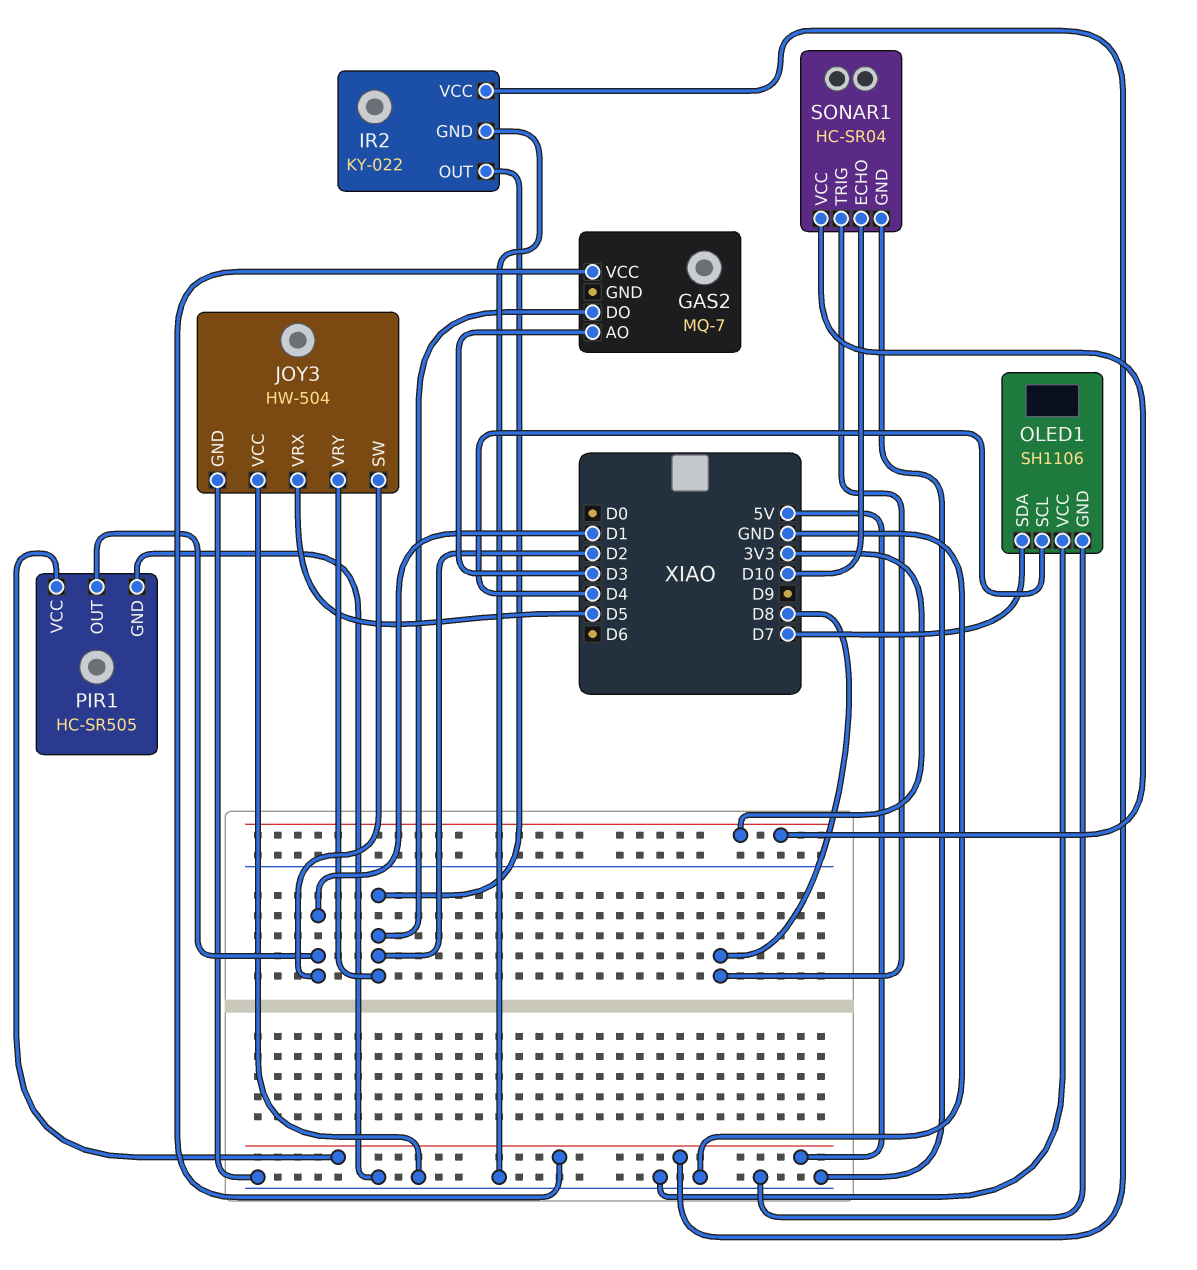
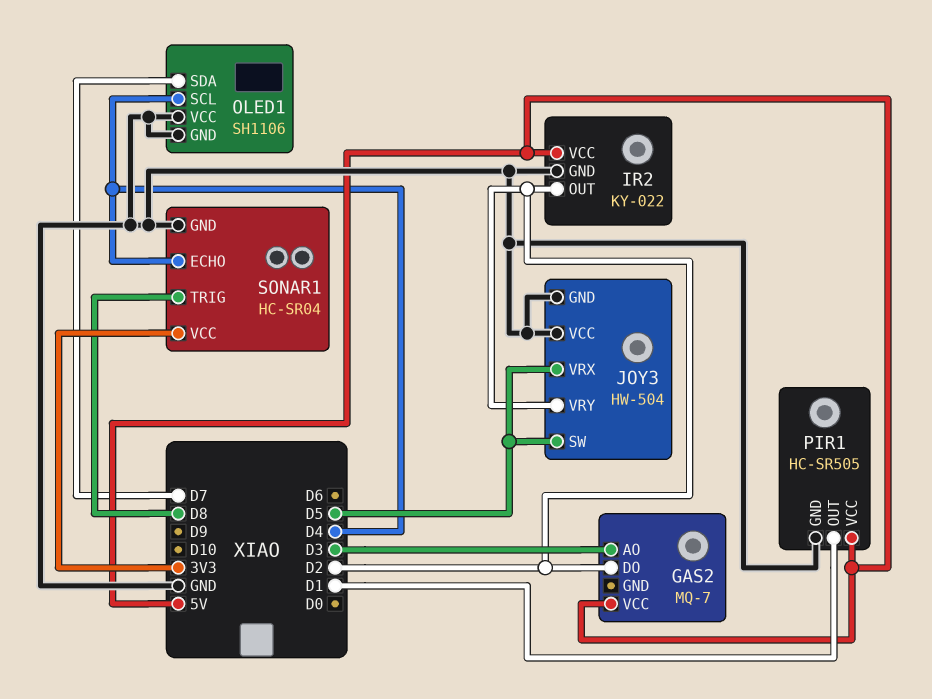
JOY3 pin SW: D1 -> D5
SONAR1 pin ECHO: D10 -> D4

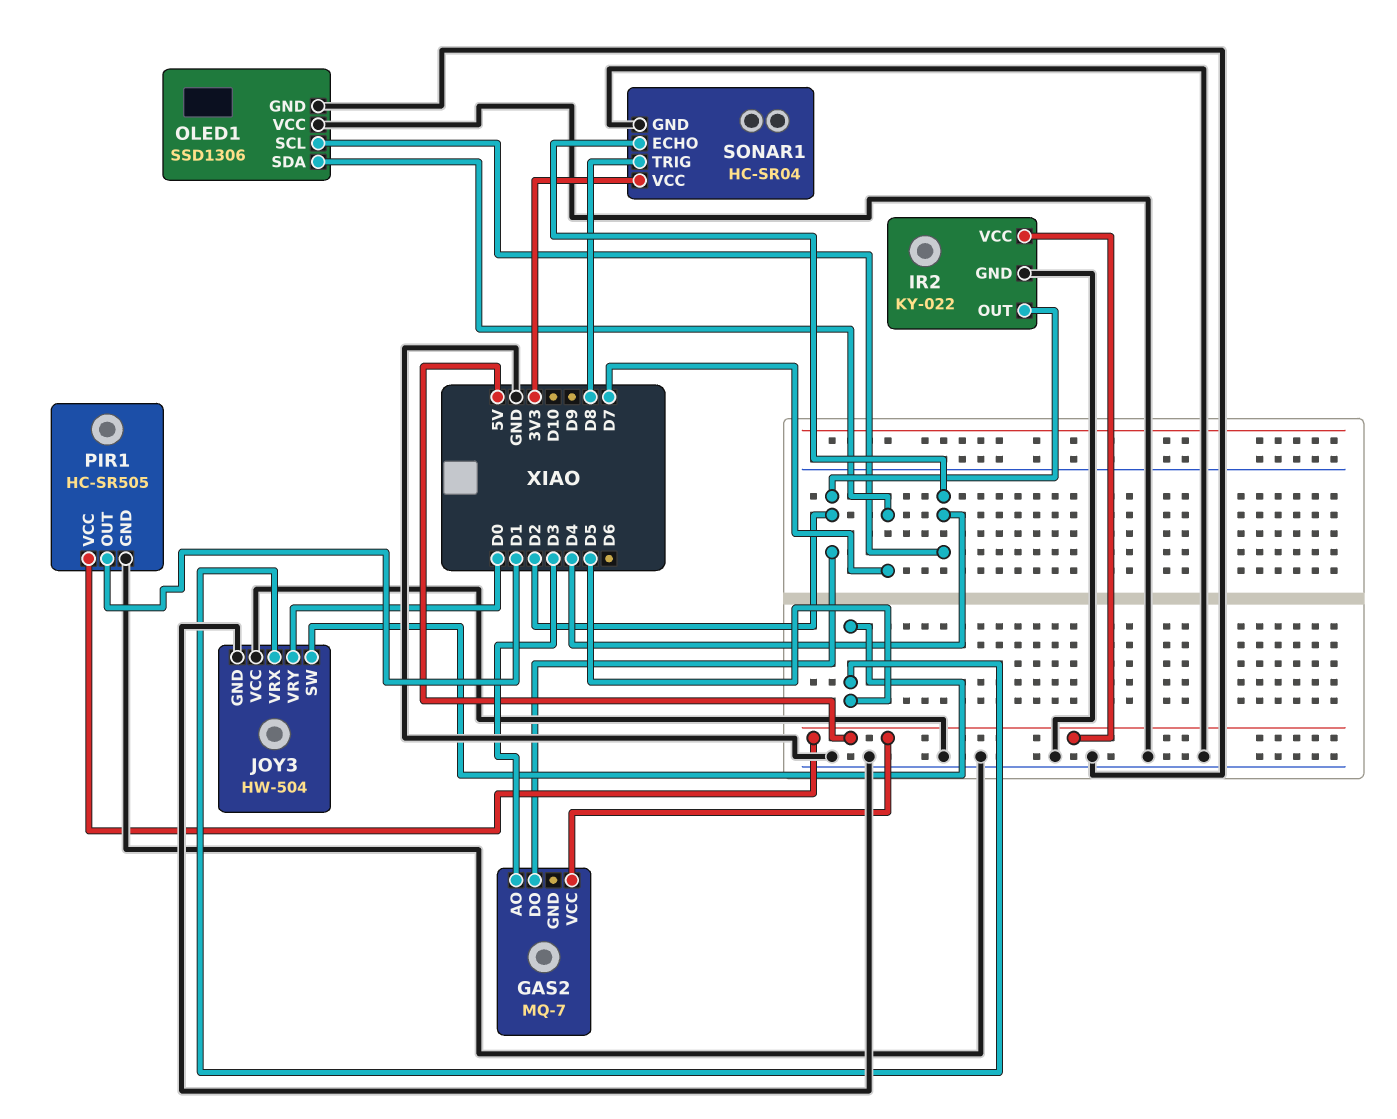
JOY3 pin VRY: D2 -> D0
OLED1: SH1106 -> SSD1306

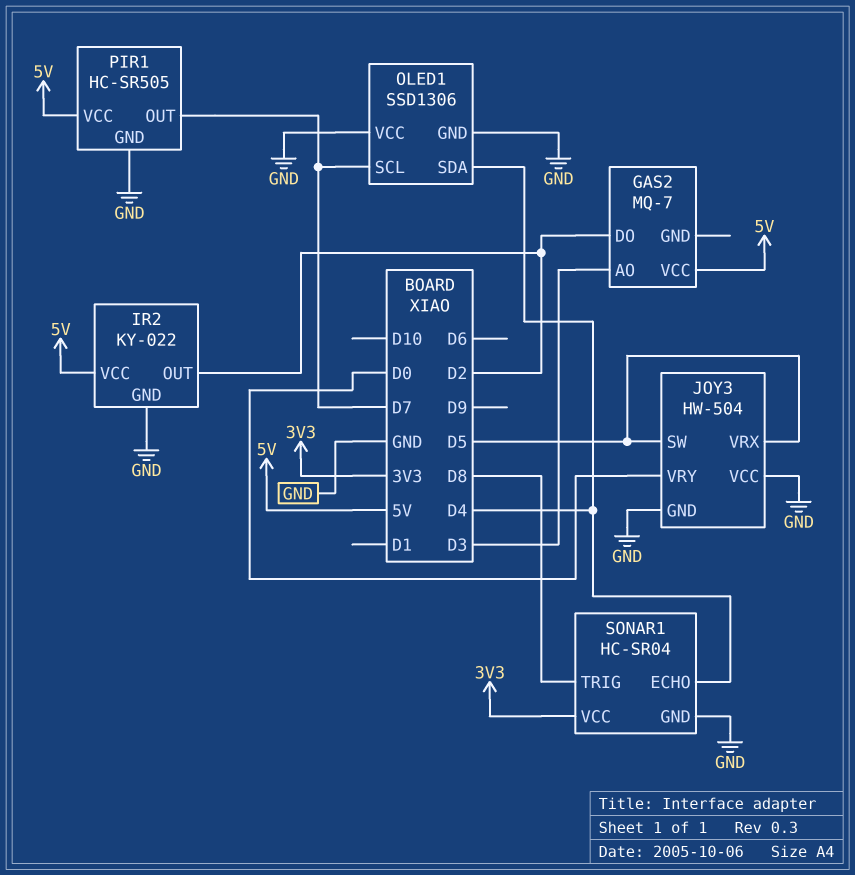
OLED1 pin SCL: D4 -> D7
OLED1 pin SDA: D7 -> D4
PIR1 pin OUT: D1 -> D7

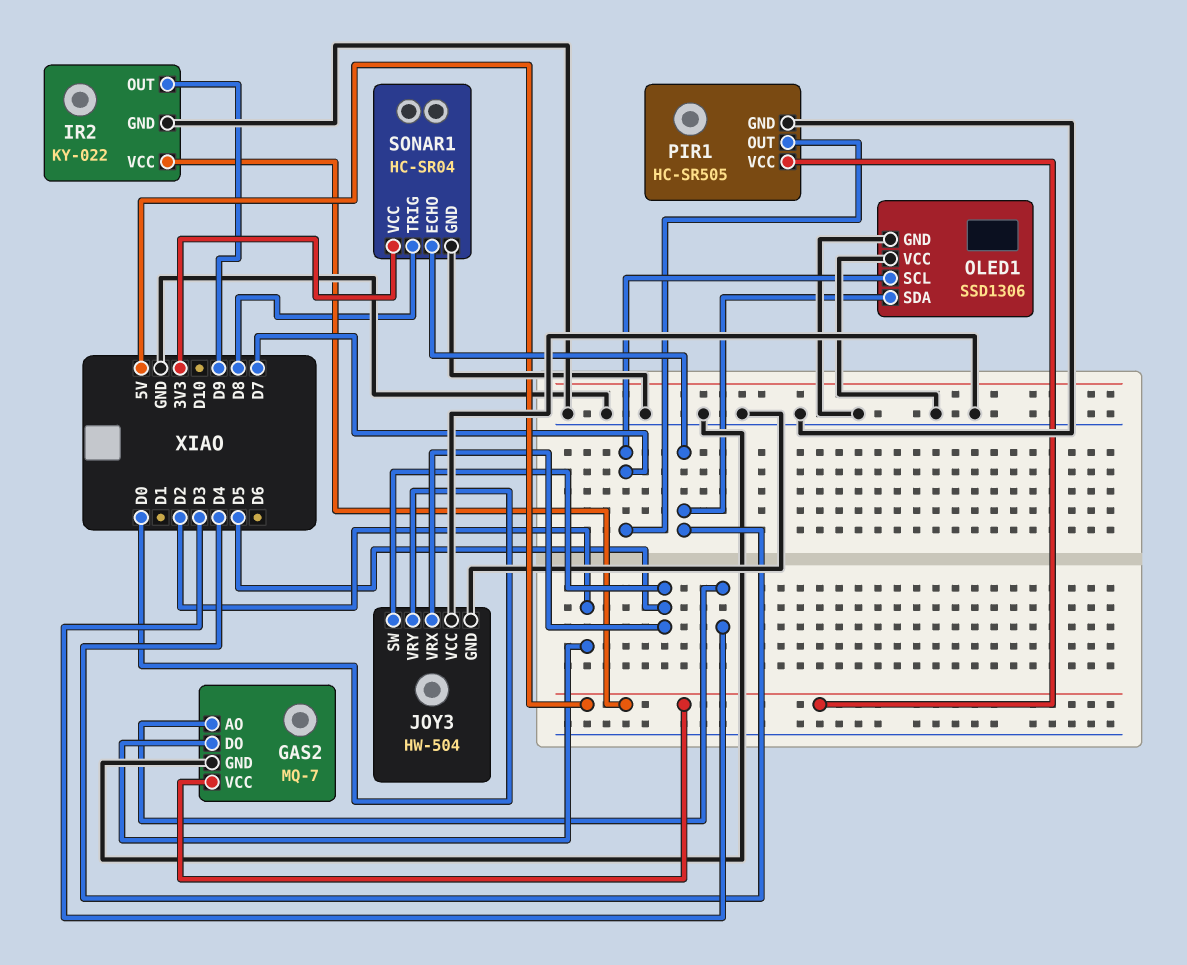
GAS2 pin GND: none -> GND
IR2 pin OUT: D2 -> D9

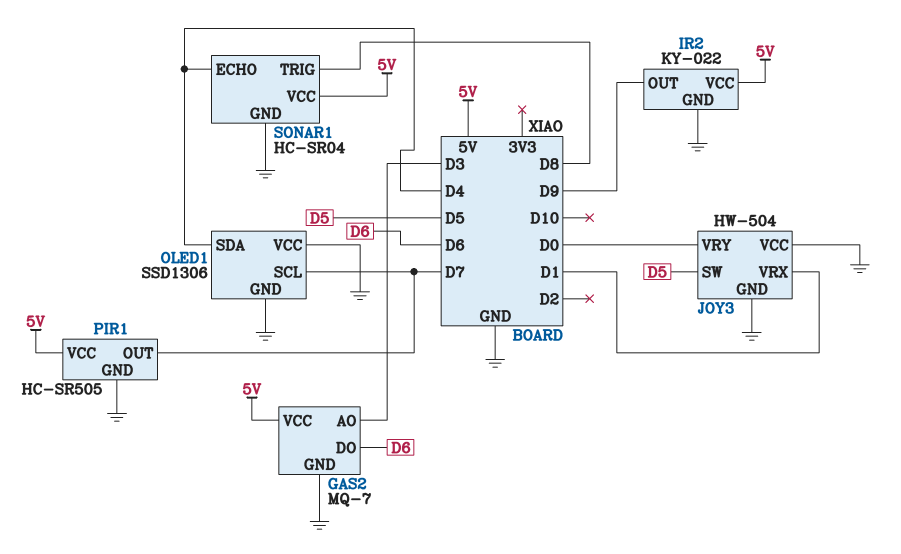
GAS2 pin DO: D2 -> D6
JOY3 pin VRX: D5 -> D1
SONAR1 pin VCC: 3V3 -> 5V

